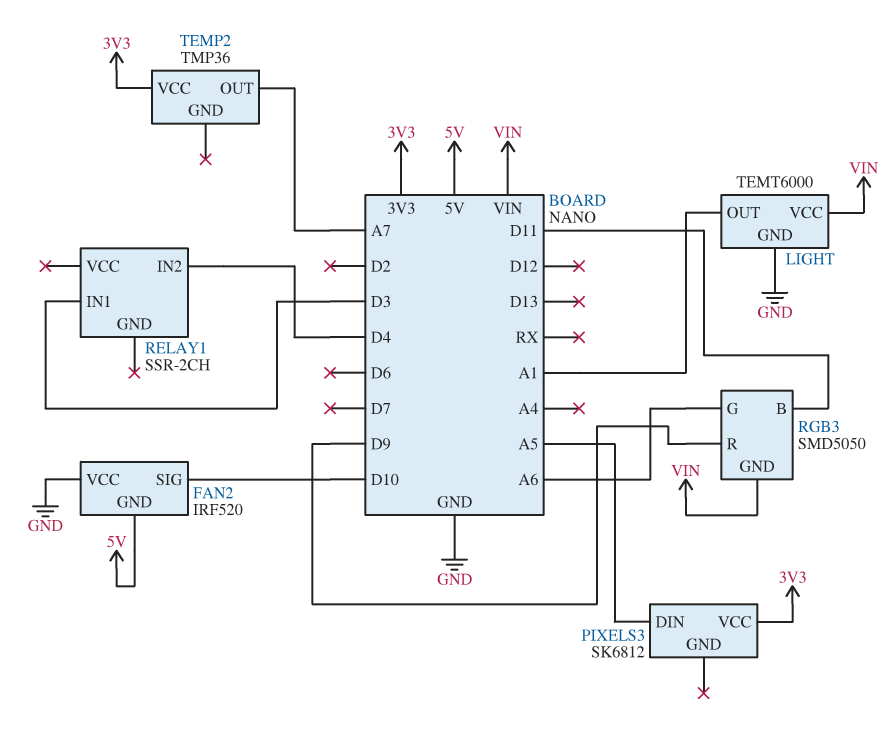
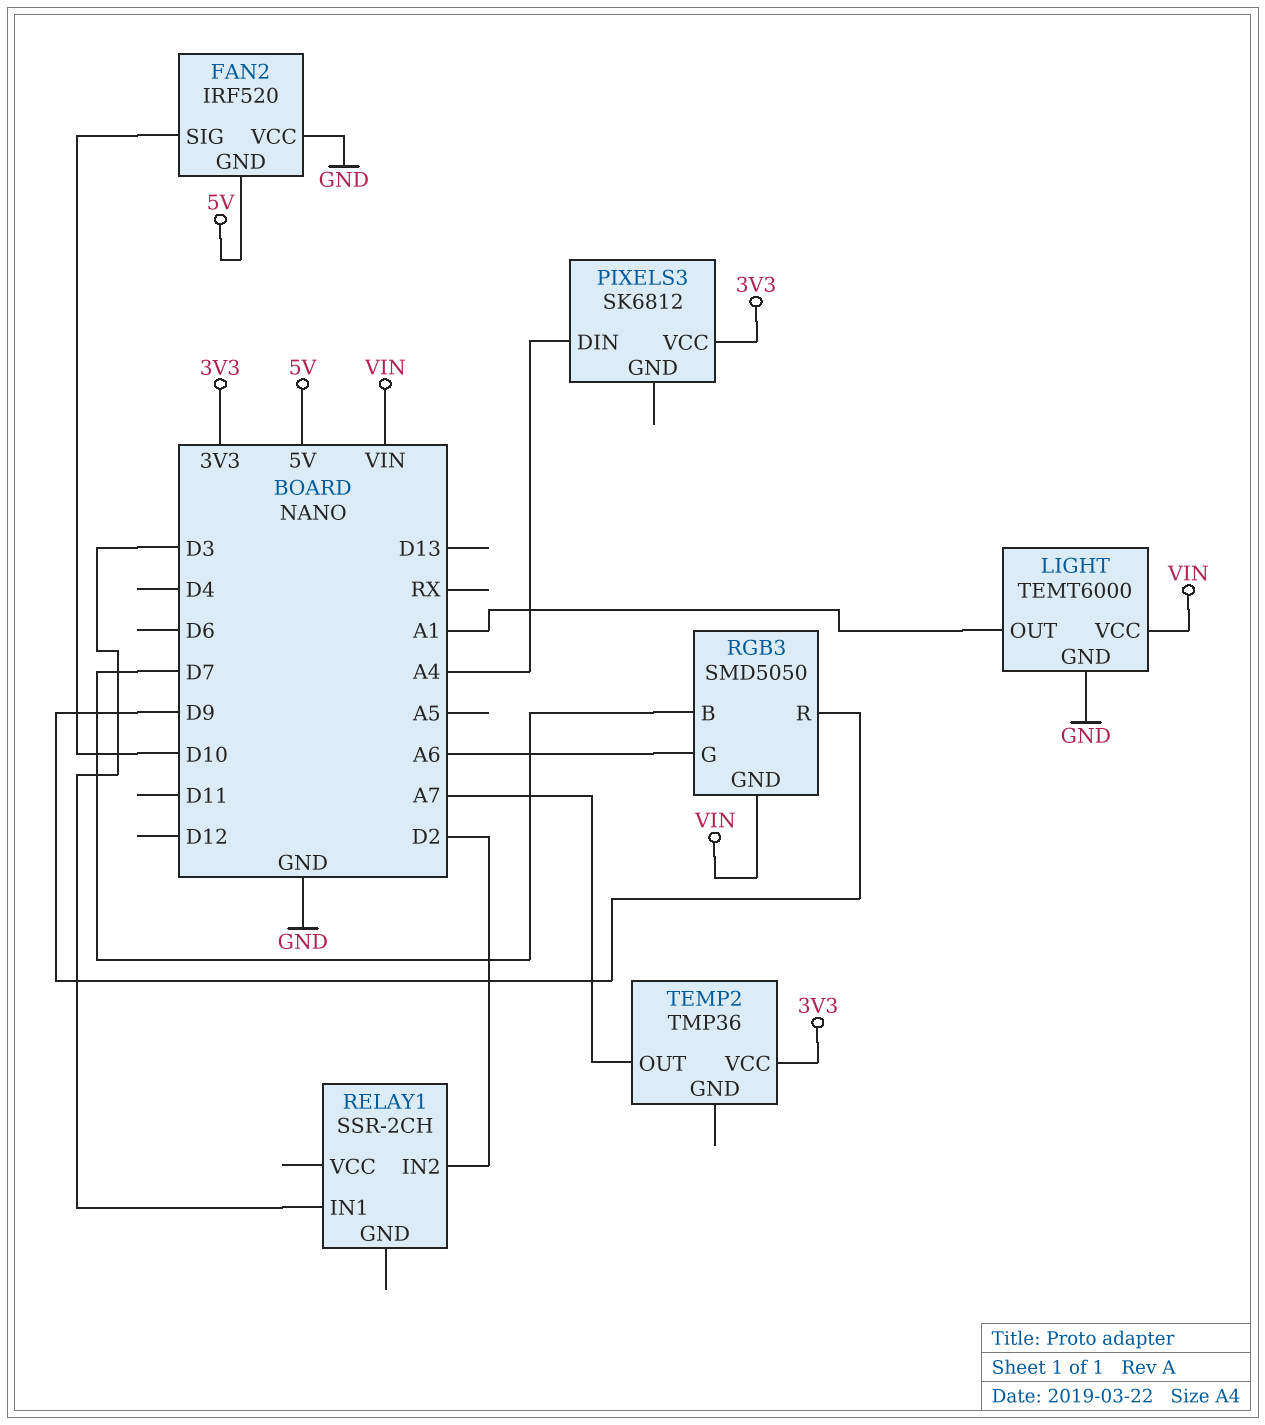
PIXELS3 pin DIN: A5 -> A4
RELAY1 pin IN2: D4 -> D2
RGB3 pin B: D11 -> D7

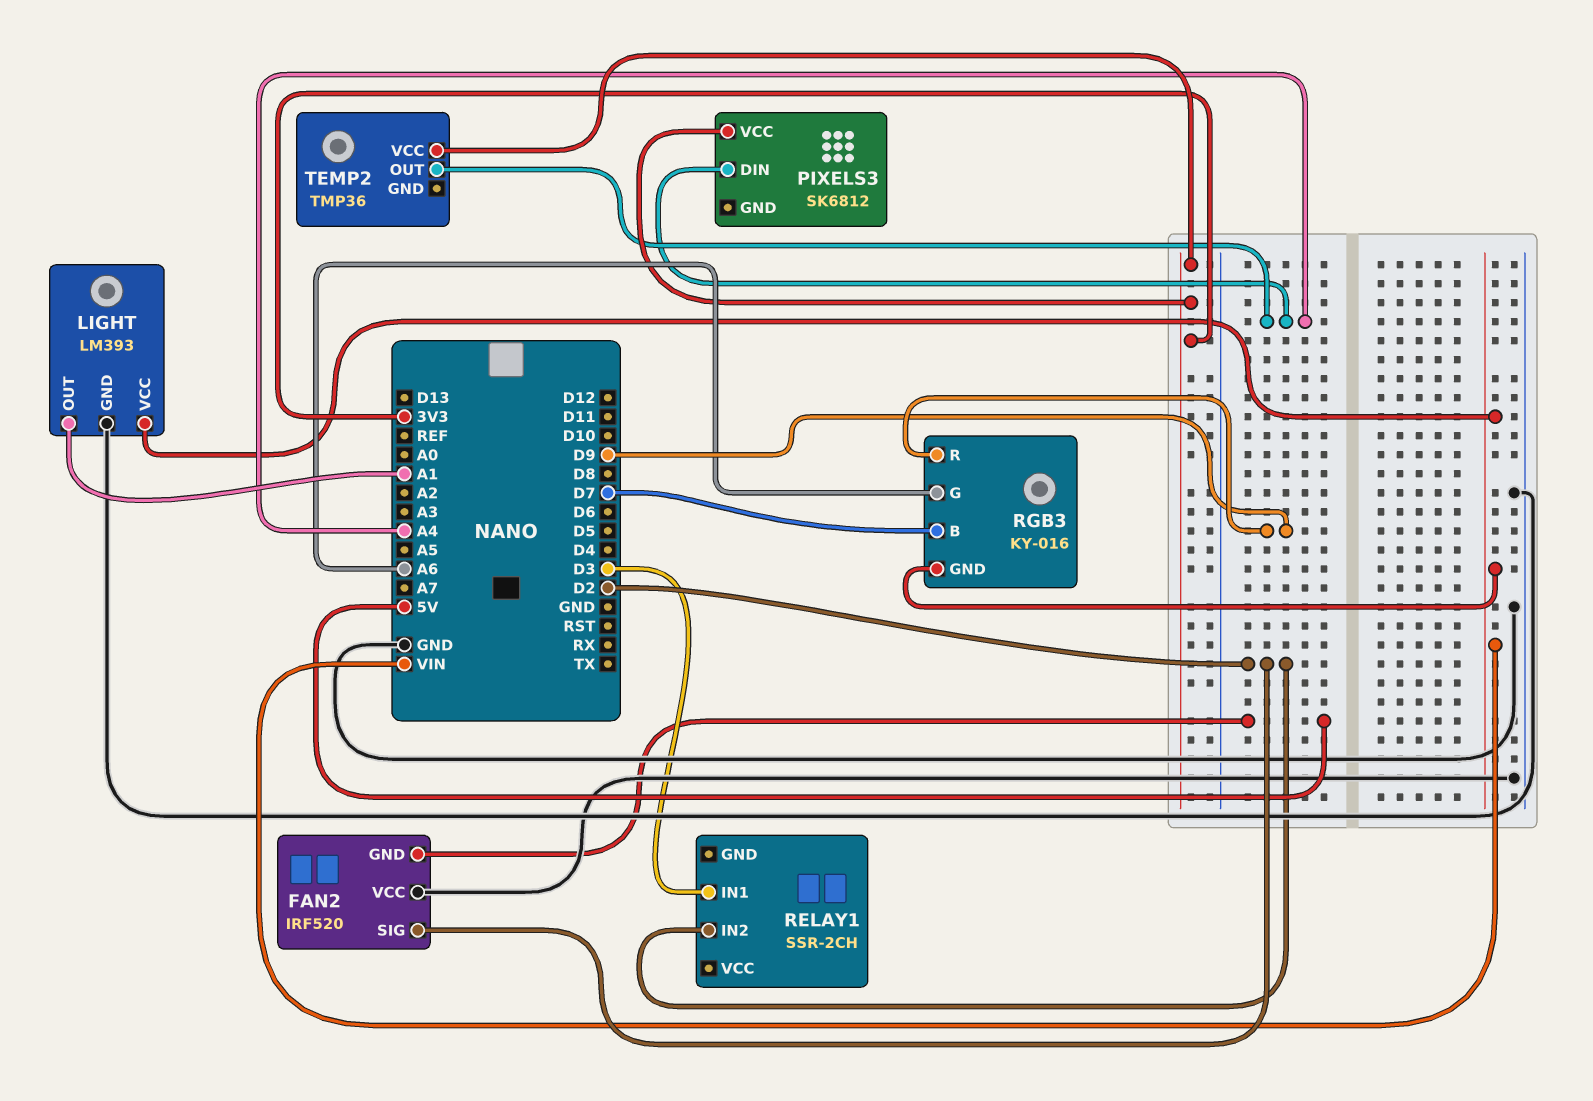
FAN2 pin SIG: D10 -> D2
LIGHT: TEMT6000 -> LM393
RGB3: SMD5050 -> KY-016
TEMP2 pin OUT: A7 -> A4

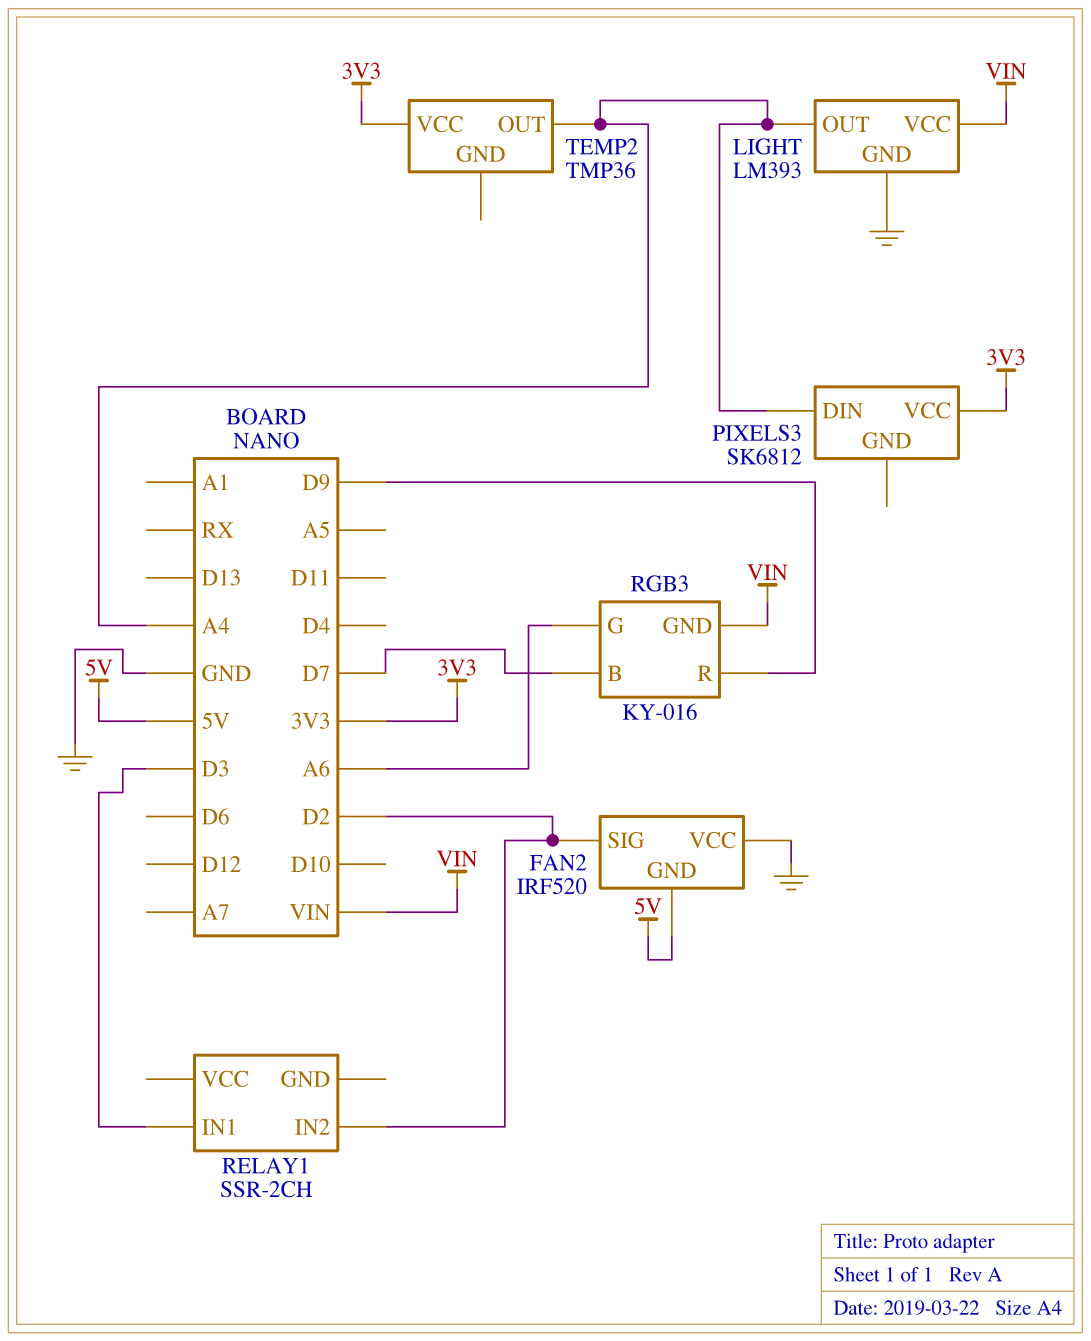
LIGHT pin OUT: A1 -> A4

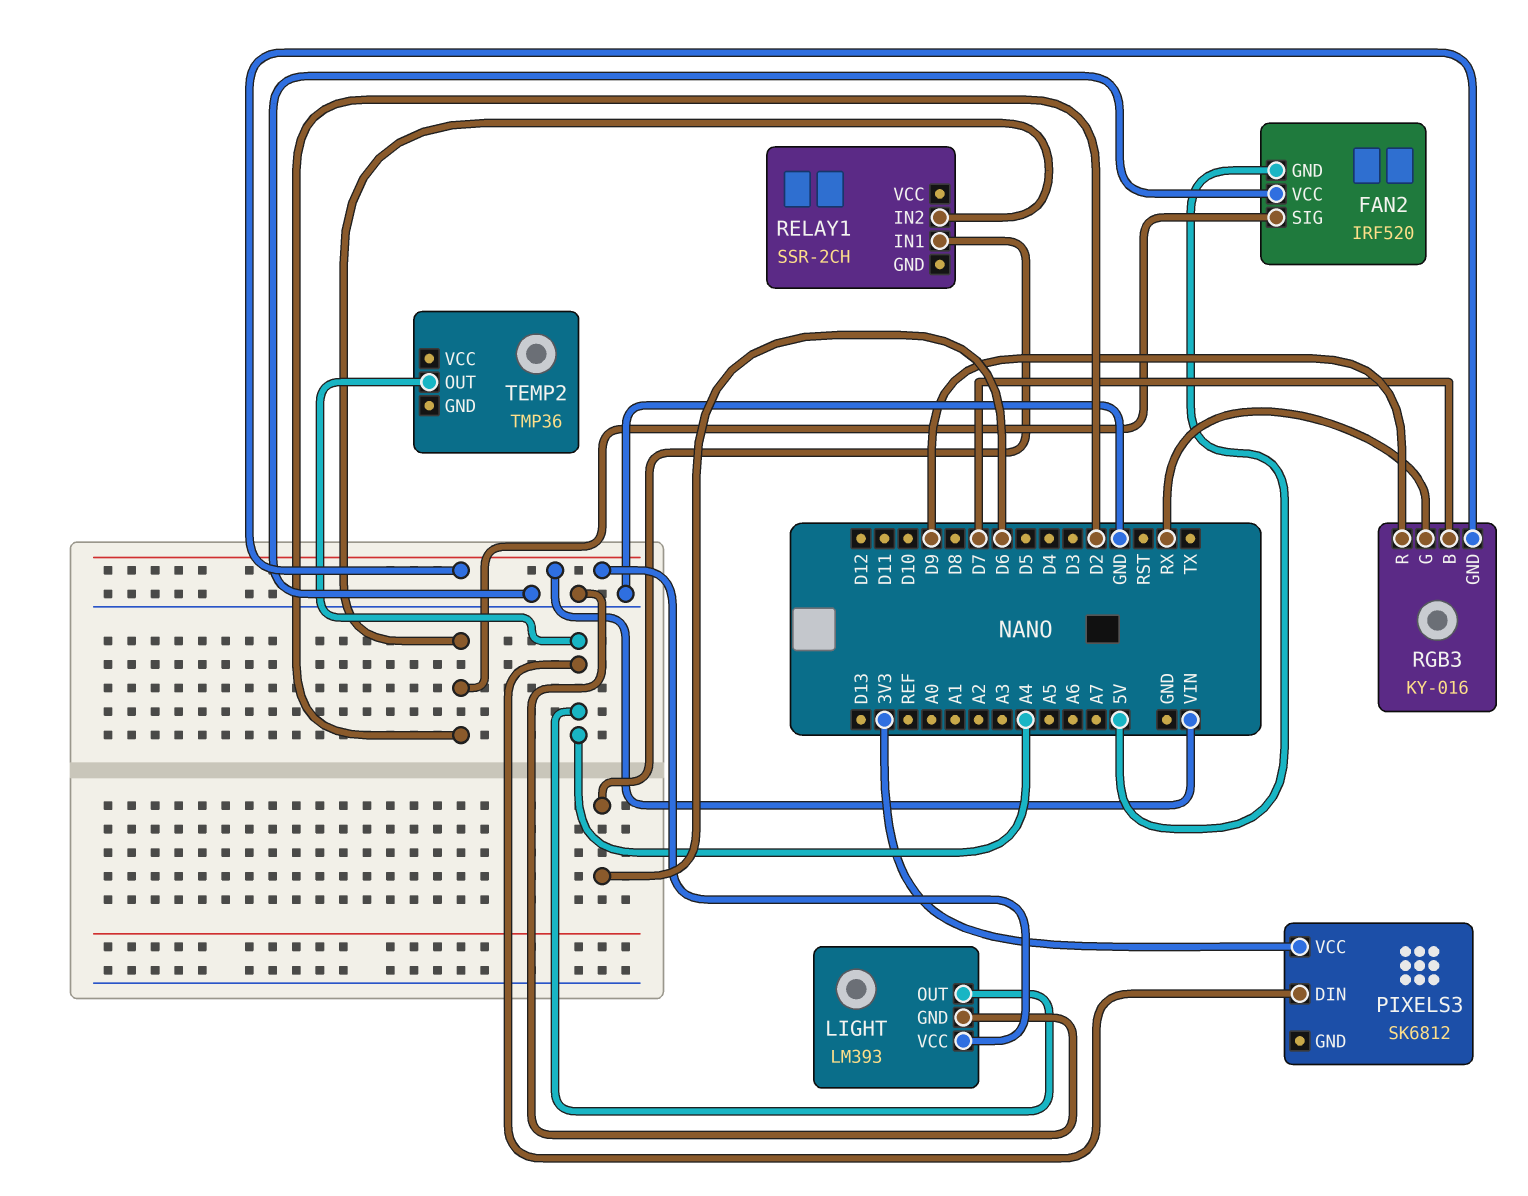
RELAY1 pin IN1: D3 -> D6
RGB3 pin G: A6 -> RX
TEMP2 pin VCC: 3V3 -> none

